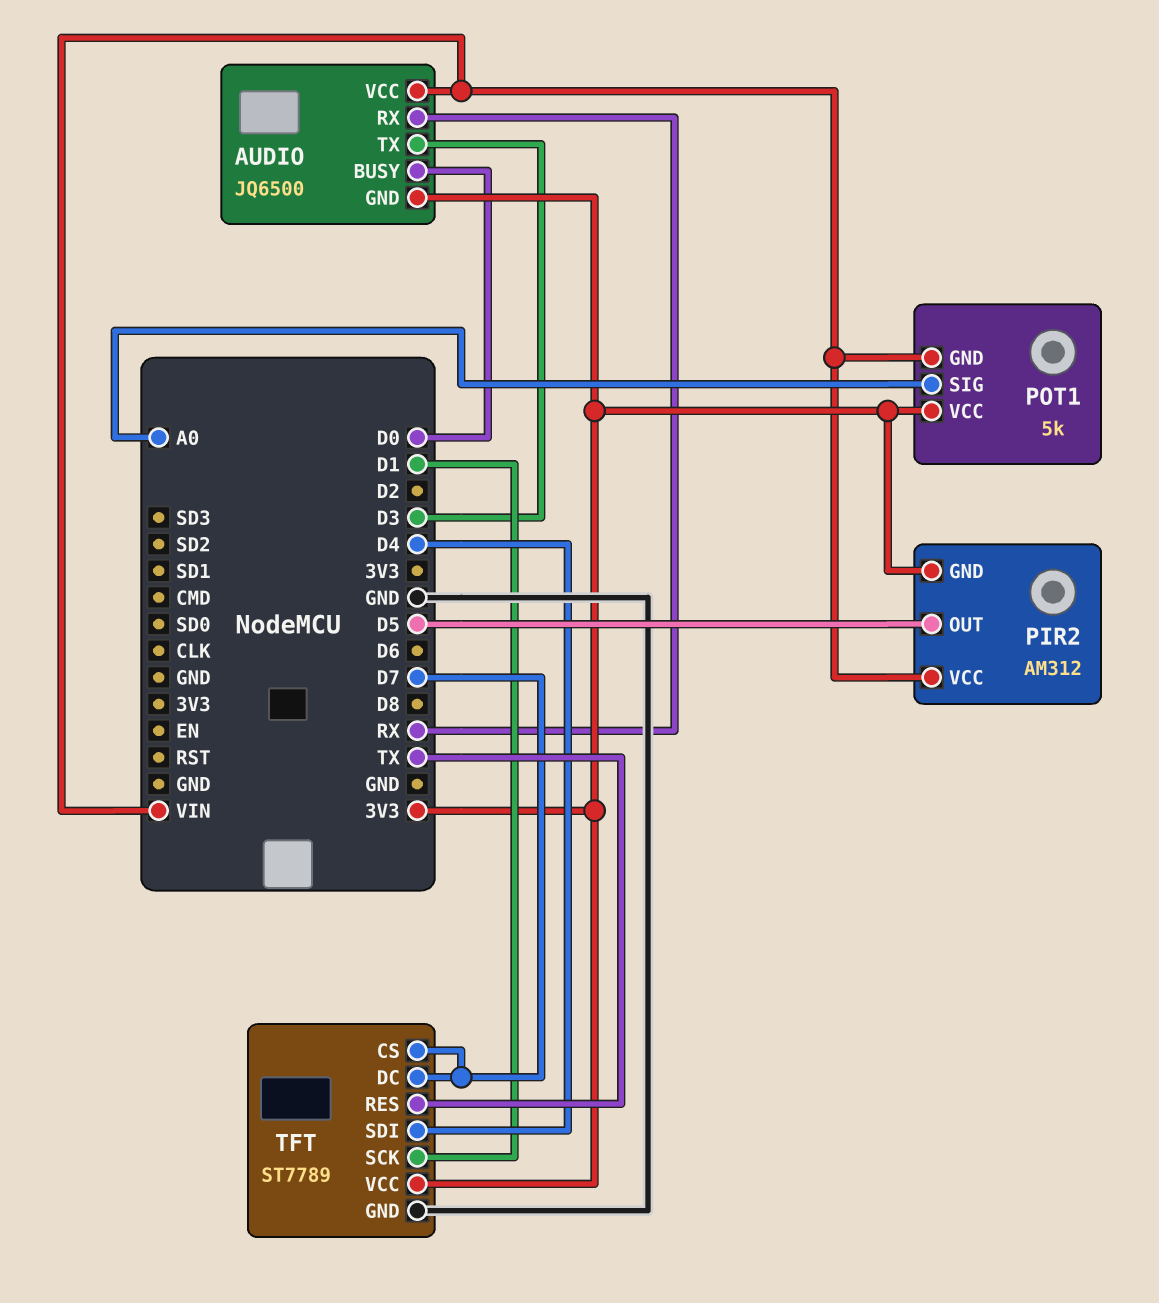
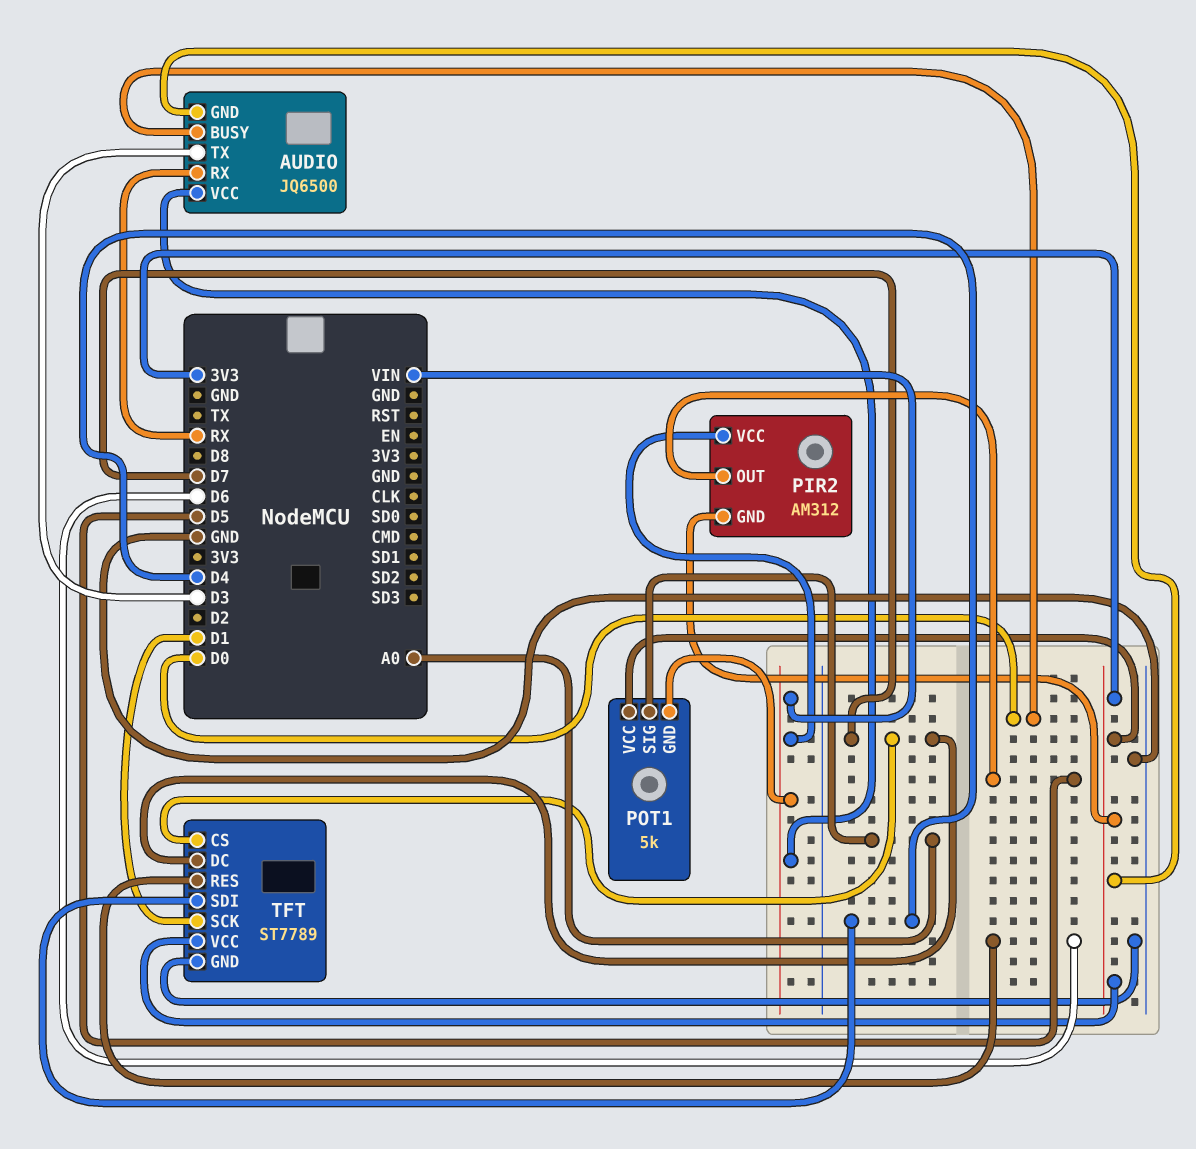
TFT pin RES: TX -> D6

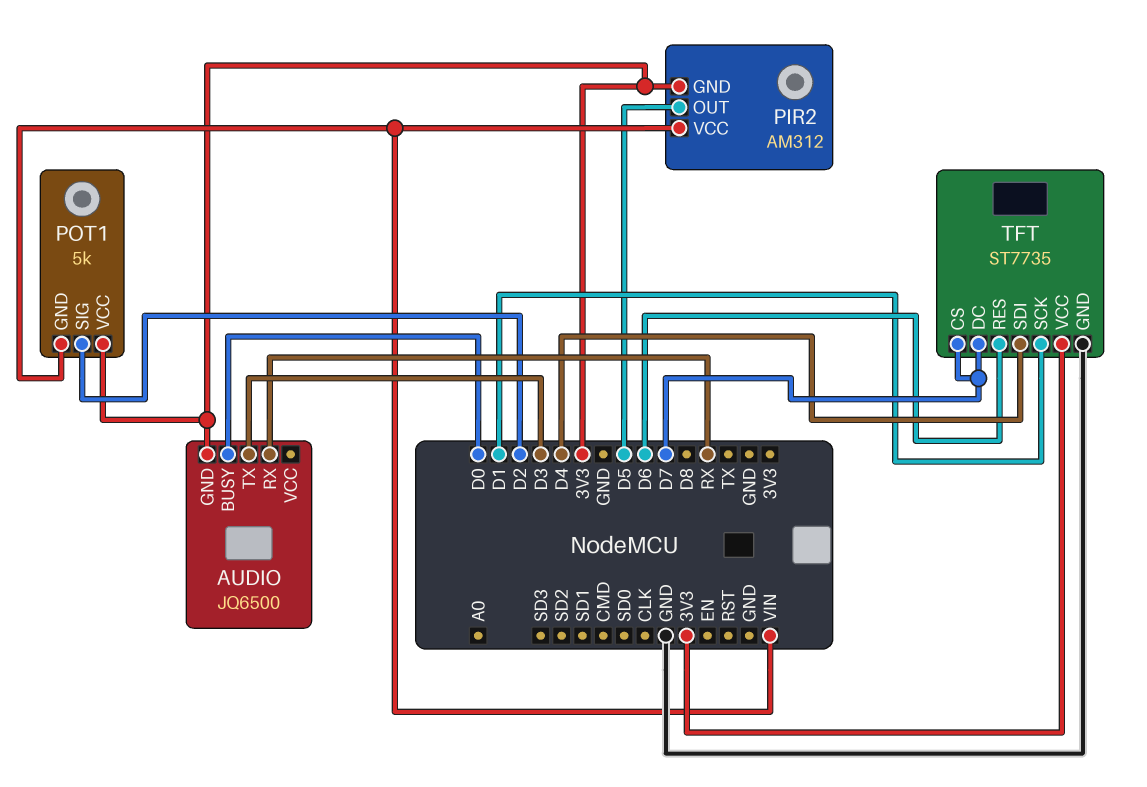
AUDIO pin VCC: VIN -> none
POT1 pin SIG: A0 -> D2
TFT: ST7789 -> ST7735

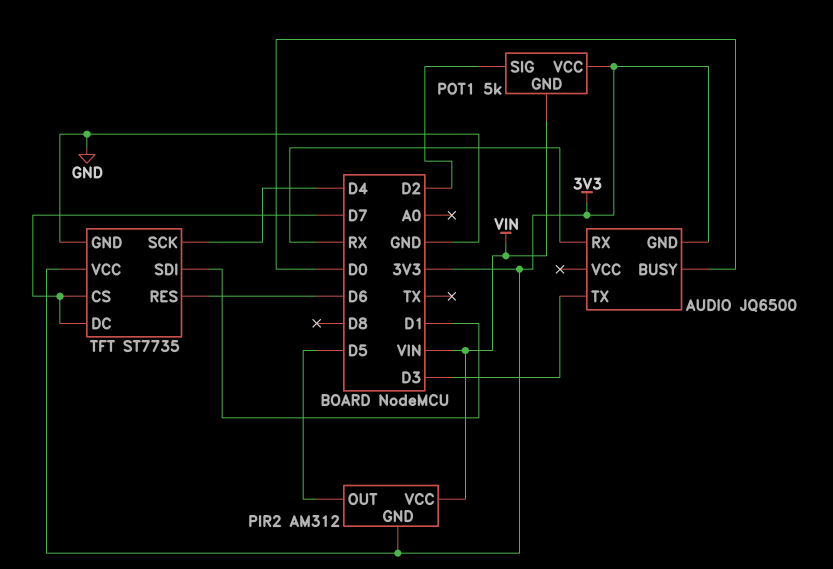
TFT pin SCK: D1 -> D4
TFT pin SDI: D4 -> D1

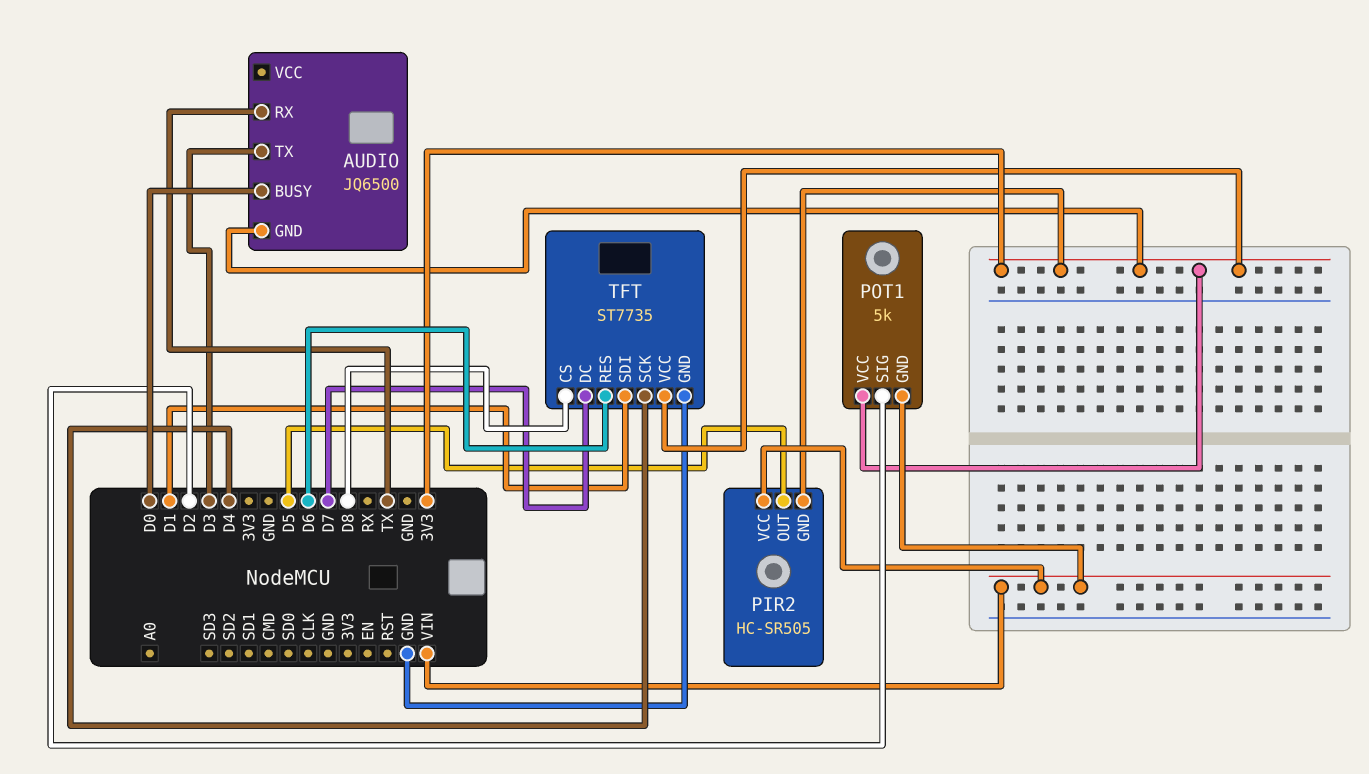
AUDIO pin RX: RX -> TX
PIR2: AM312 -> HC-SR505
TFT pin CS: D7 -> D8

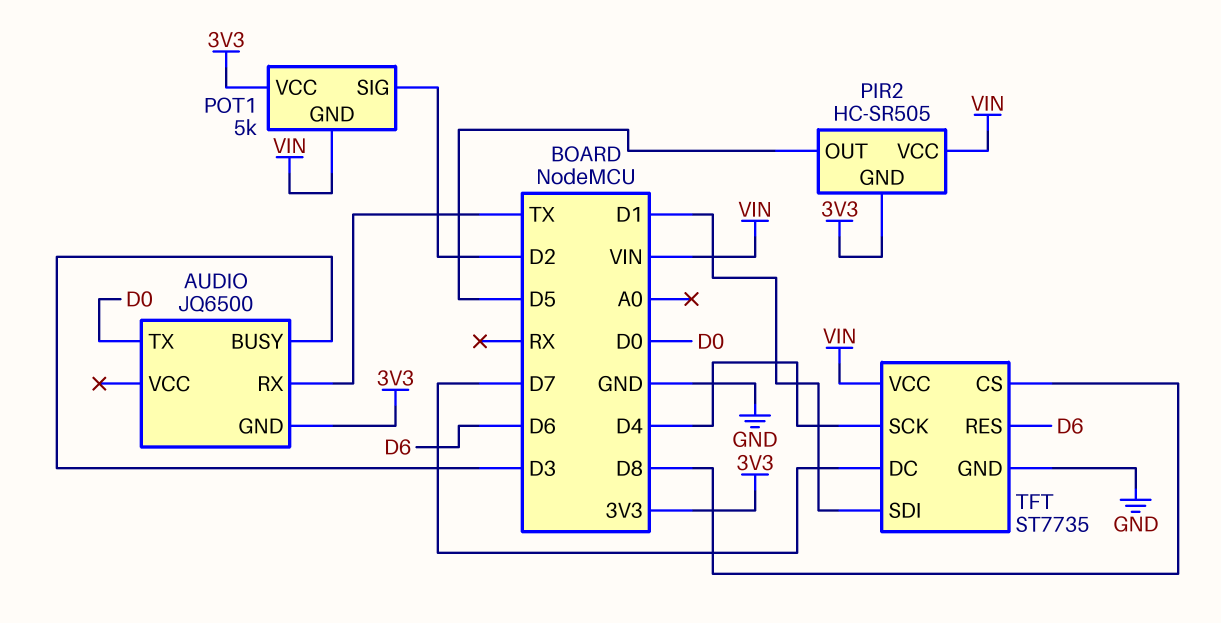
AUDIO pin BUSY: D0 -> D3
AUDIO pin TX: D3 -> D0
TFT pin VCC: 3V3 -> VIN

